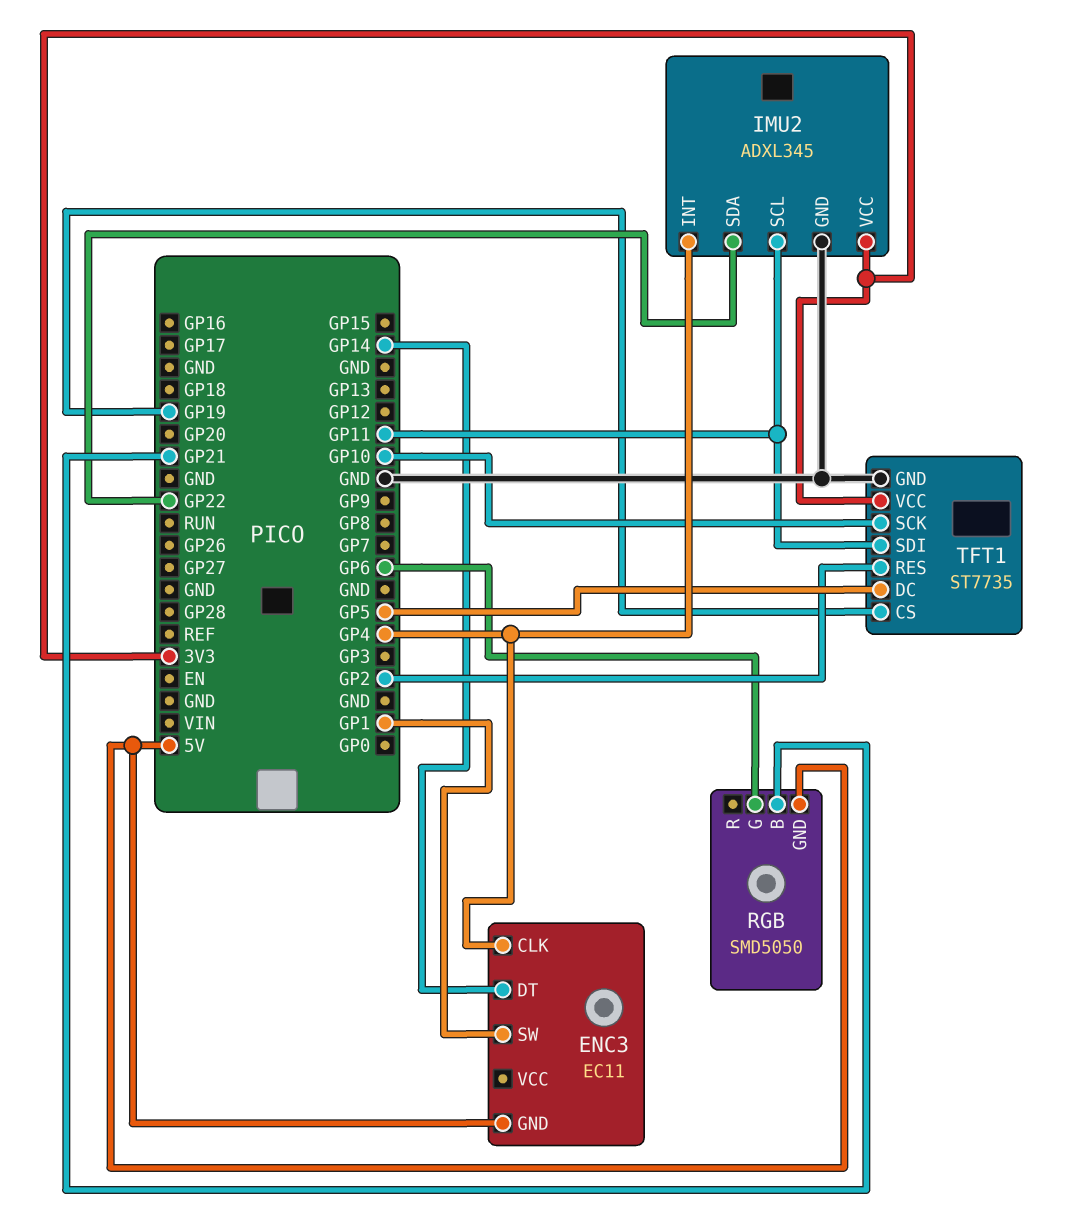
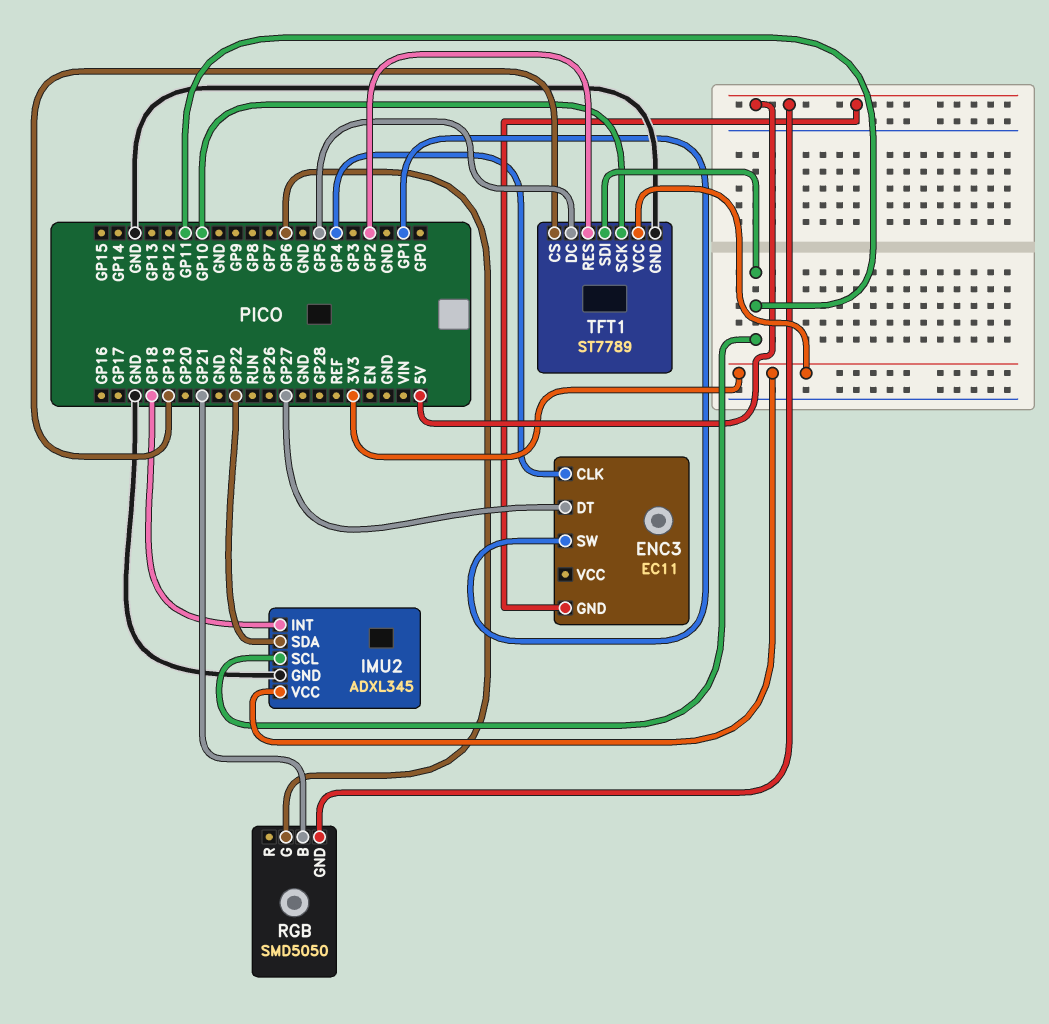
ENC3 pin DT: GP14 -> GP27
IMU2 pin INT: GP4 -> GP18
TFT1: ST7735 -> ST7789

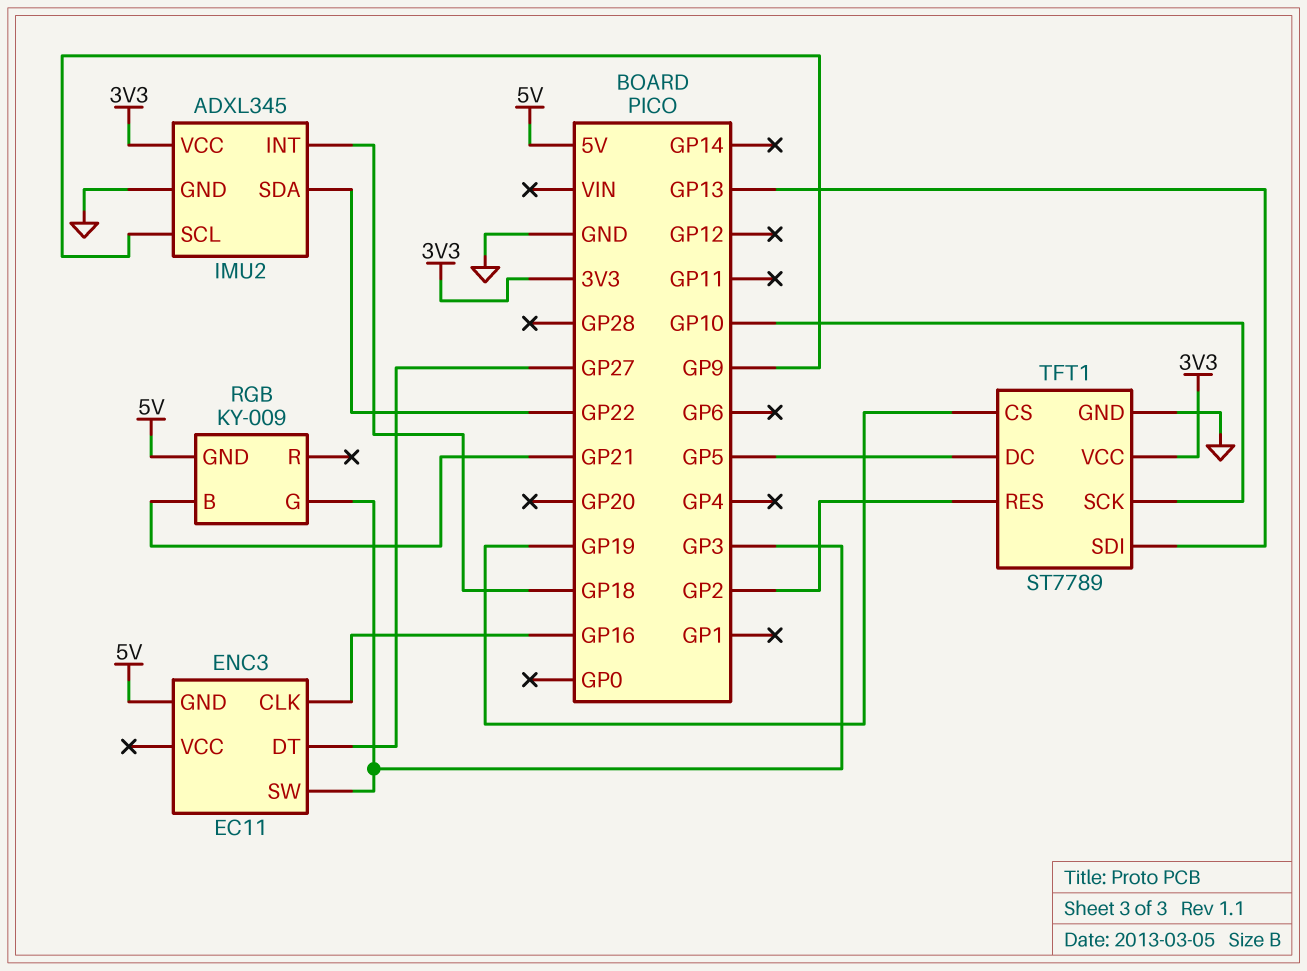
ENC3 pin CLK: GP4 -> GP16
ENC3 pin SW: GP1 -> GP3
IMU2 pin SCL: GP11 -> GP9
RGB: SMD5050 -> KY-009
RGB pin G: GP6 -> GP3
TFT1 pin SDI: GP11 -> GP13

